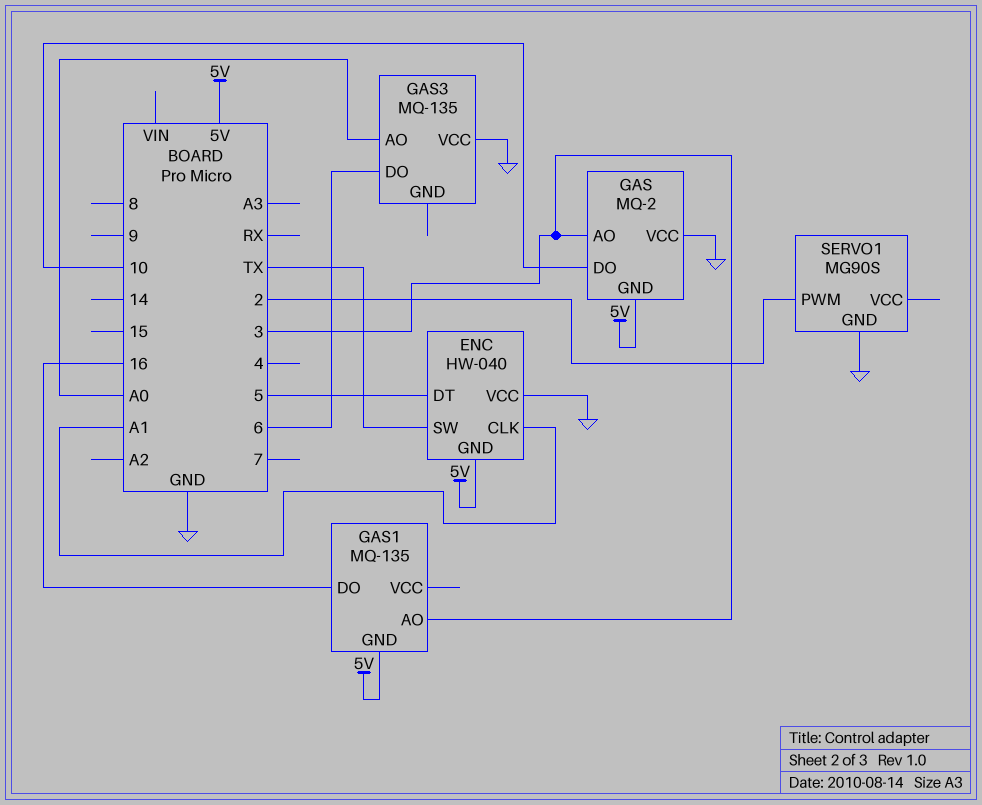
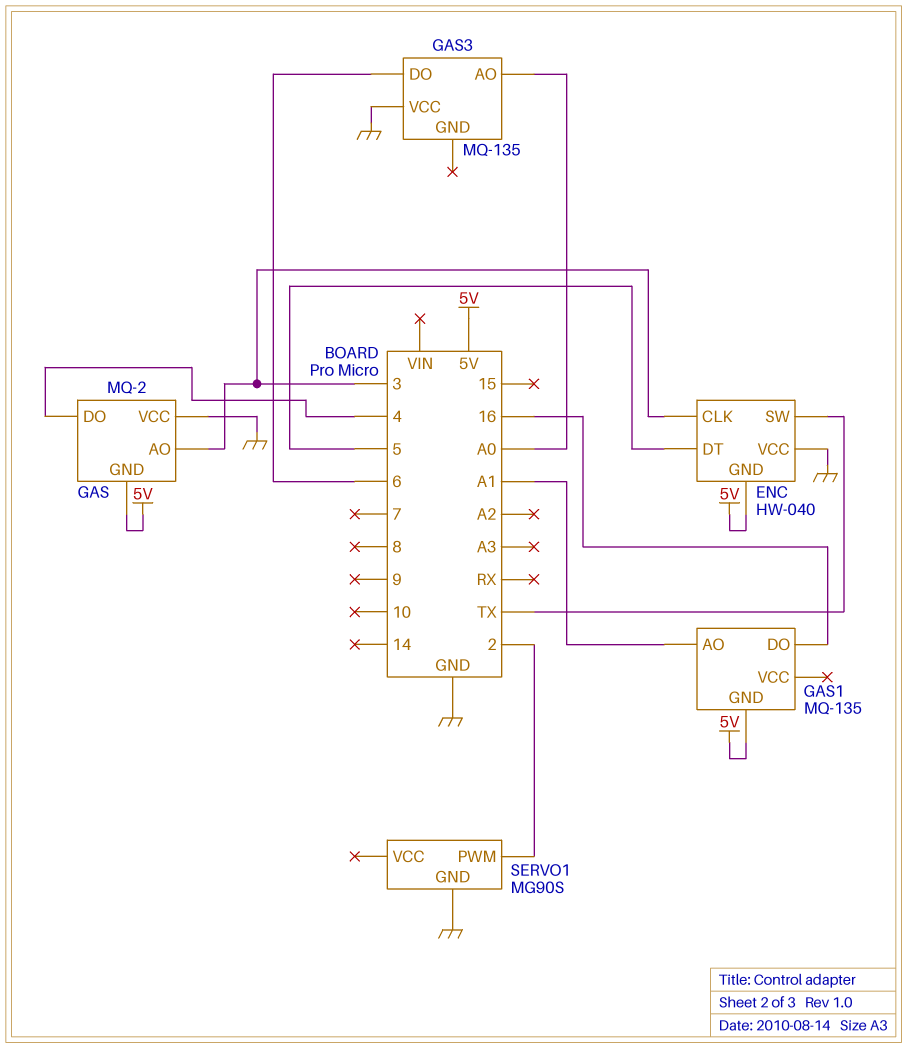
ENC pin CLK: A1 -> 3
GAS pin DO: 10 -> 4
GAS1 pin AO: 3 -> A1

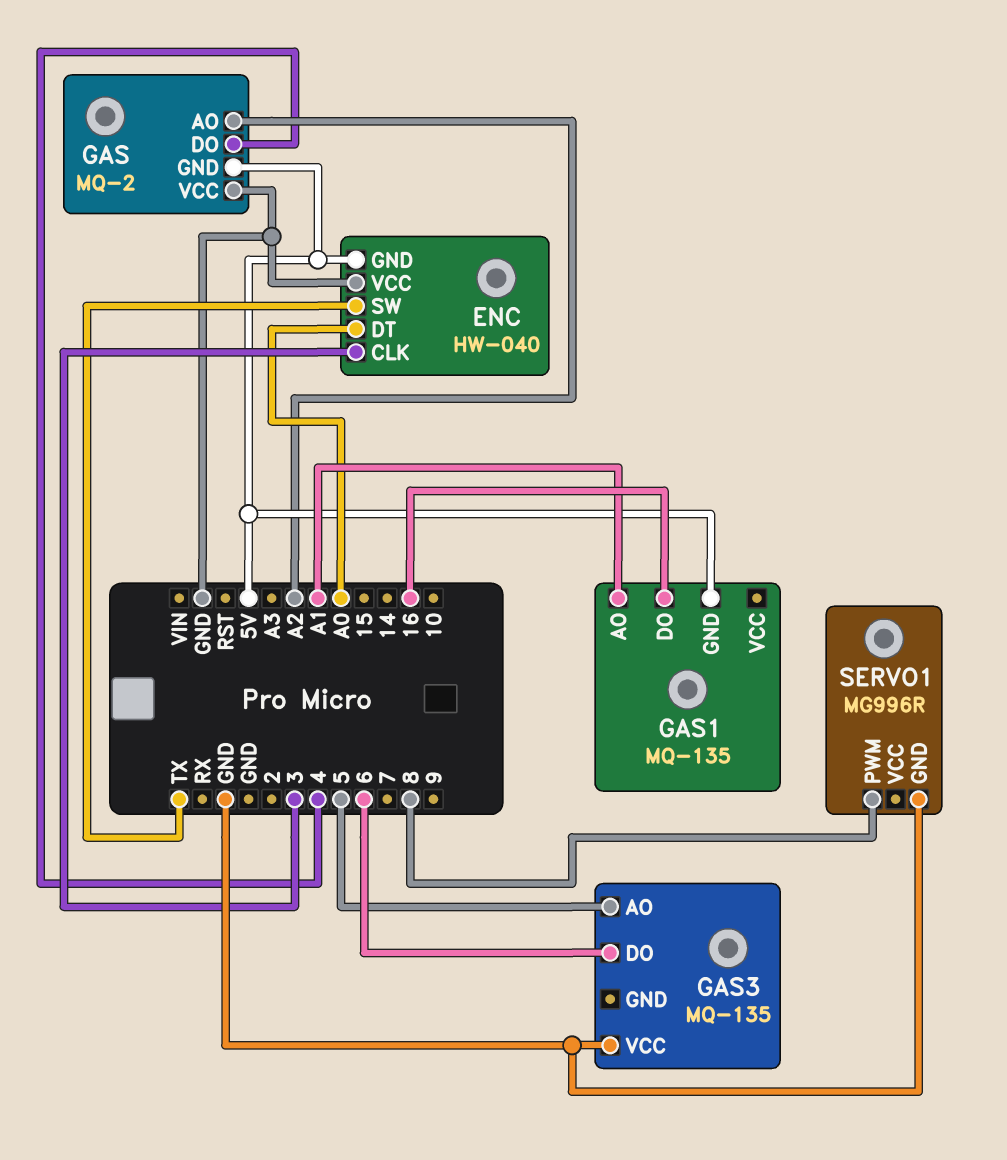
ENC pin DT: 5 -> A0
GAS pin AO: 3 -> A2
GAS3 pin AO: A0 -> 5
SERVO1: MG90S -> MG996R
SERVO1 pin PWM: 2 -> 8

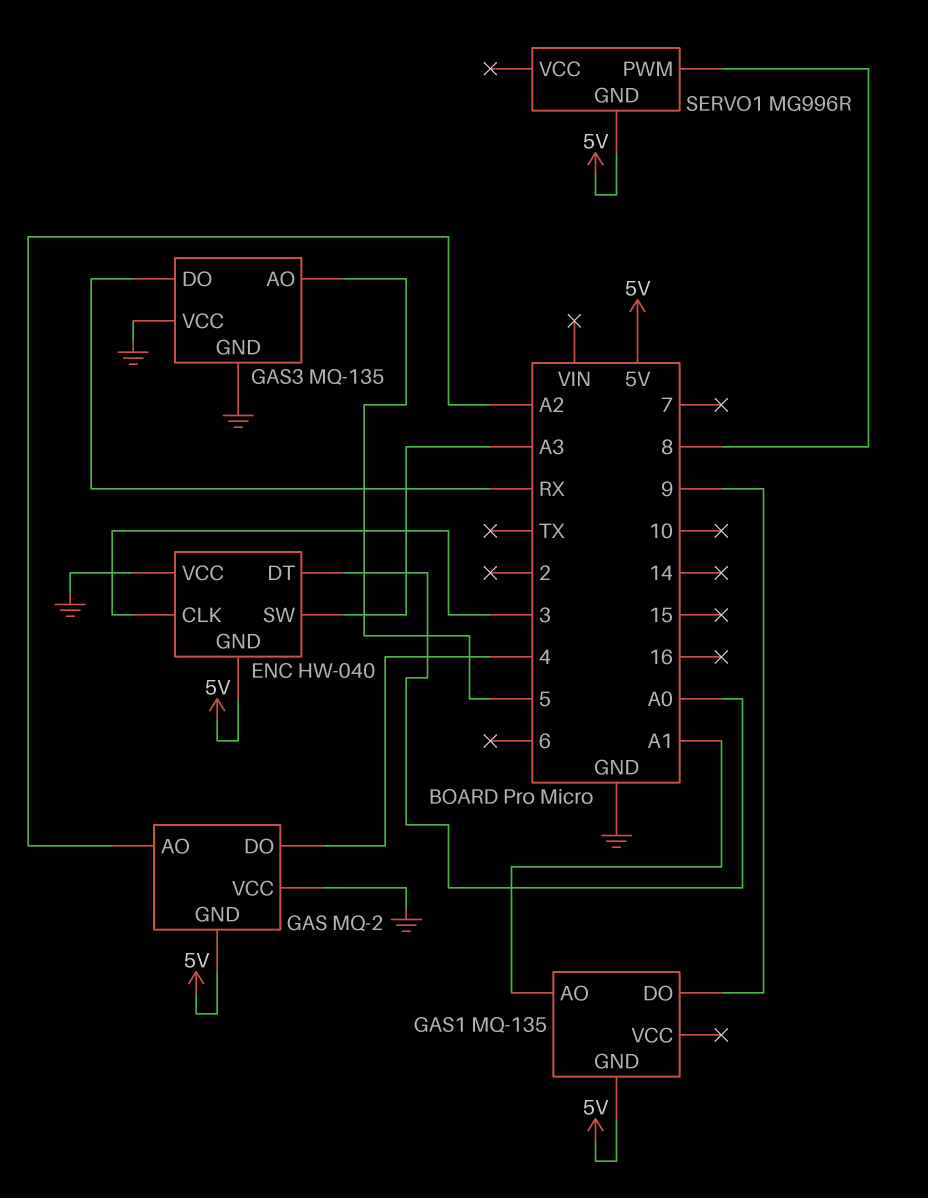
ENC pin SW: TX -> A3
GAS1 pin DO: 16 -> 9
GAS3 pin DO: 6 -> RX
GAS3 pin GND: none -> GND
SERVO1 pin GND: GND -> 5V

